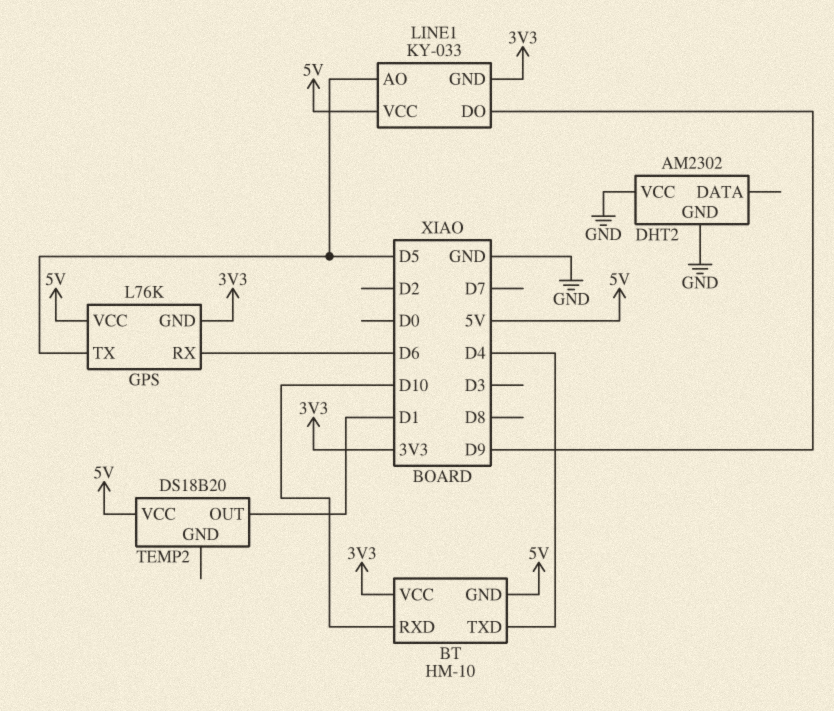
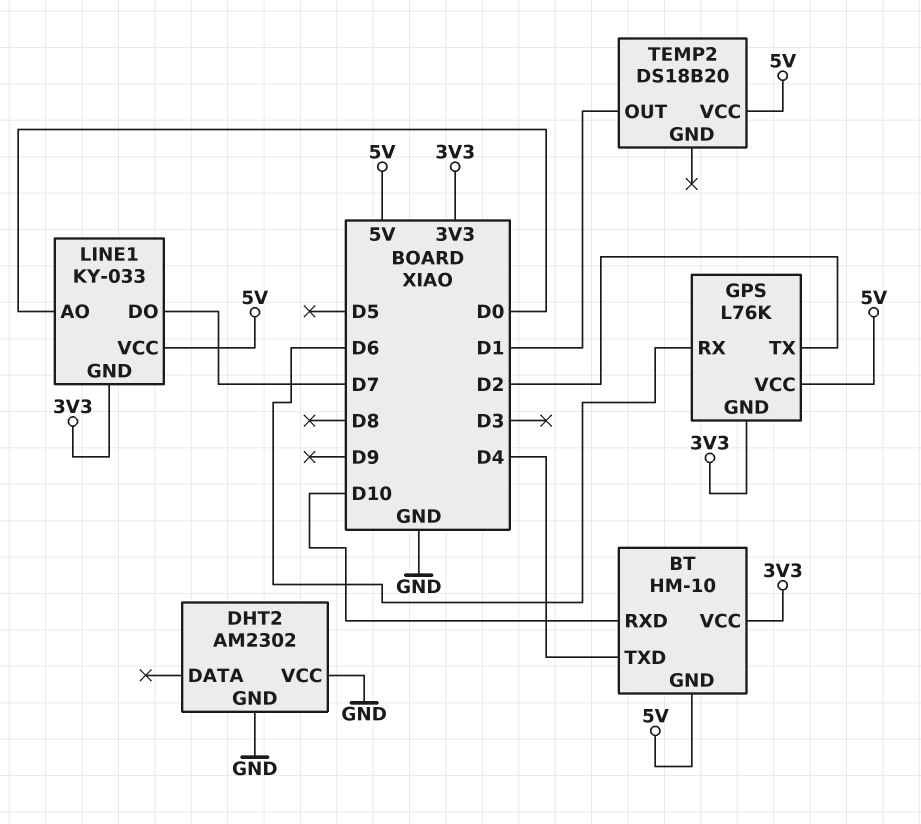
GPS pin TX: D5 -> D2
LINE1 pin AO: D5 -> D0
LINE1 pin DO: D9 -> D7

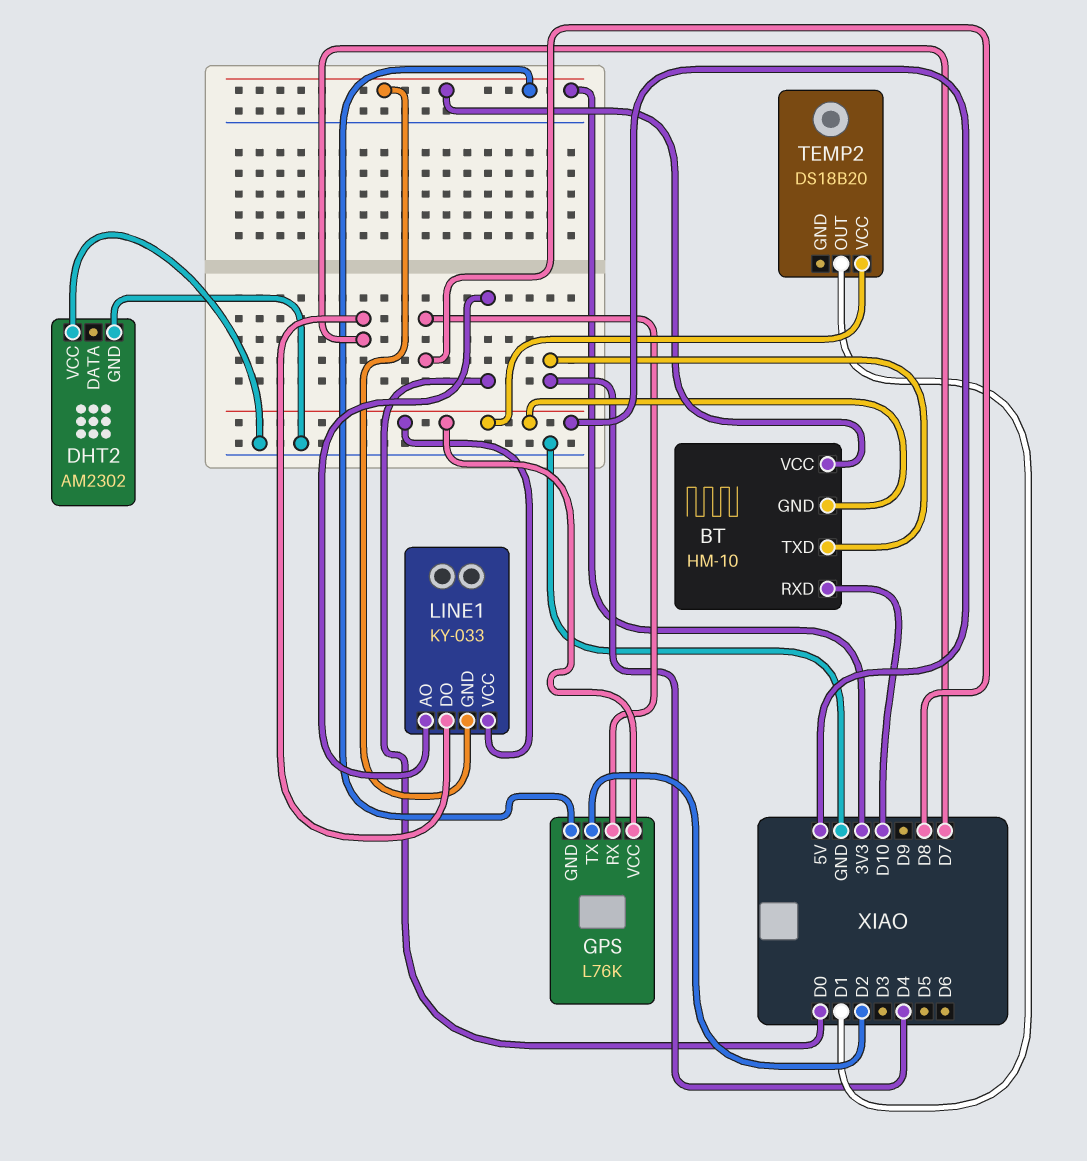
GPS pin RX: D6 -> D8

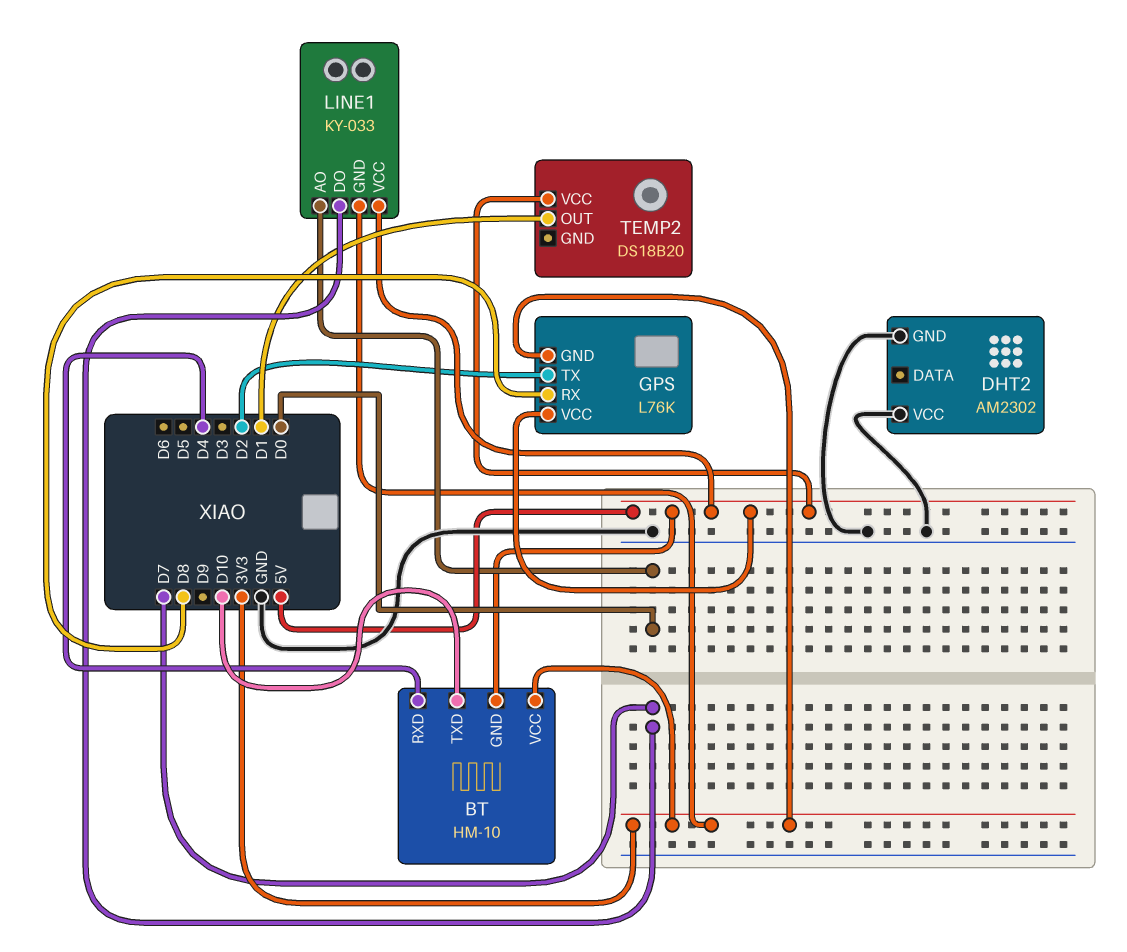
BT pin RXD: D10 -> D4
BT pin TXD: D4 -> D10

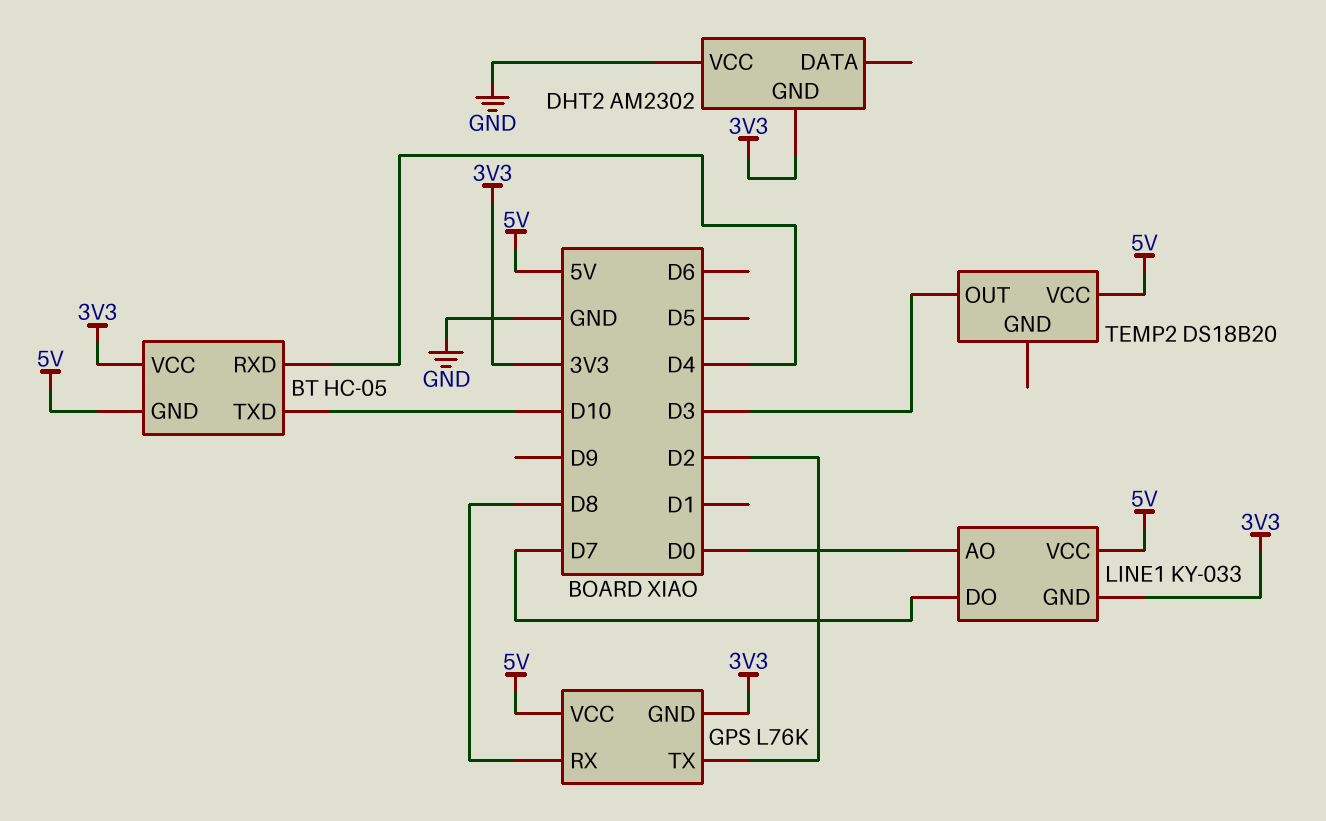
BT: HM-10 -> HC-05
DHT2 pin GND: GND -> 3V3
TEMP2 pin OUT: D1 -> D3

